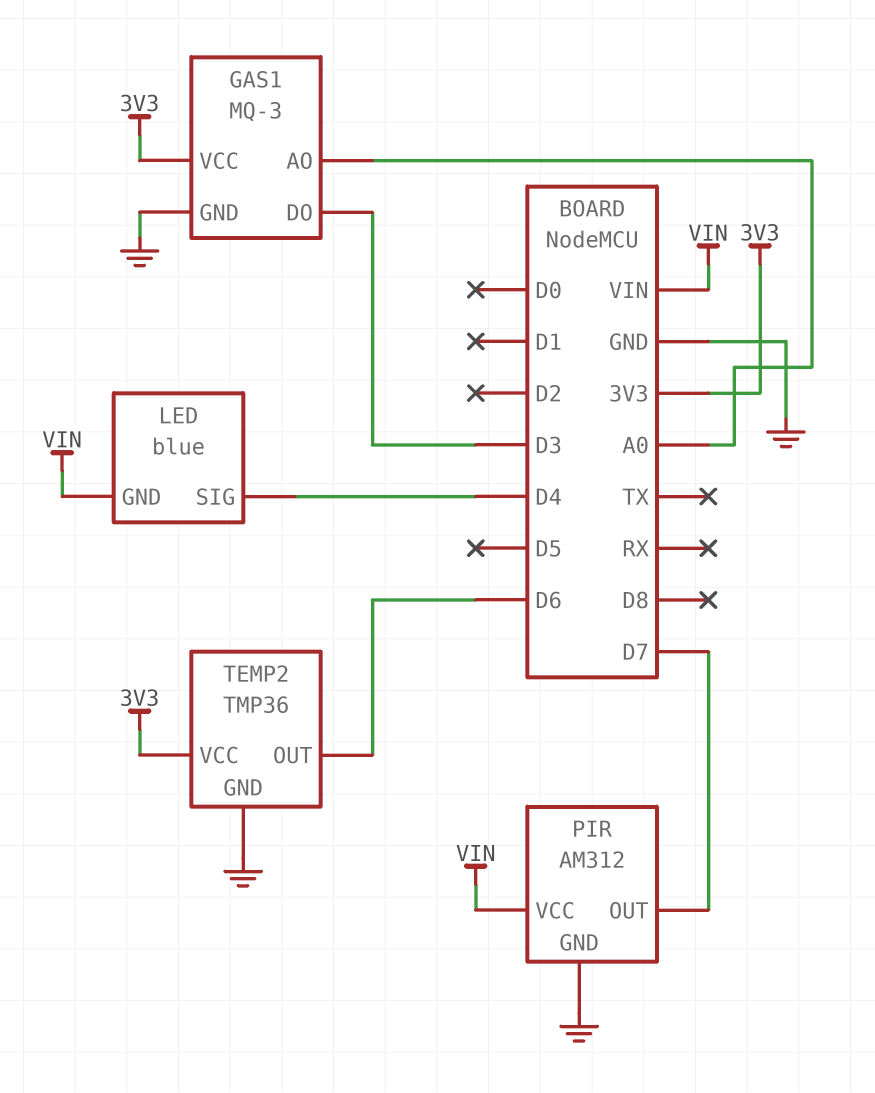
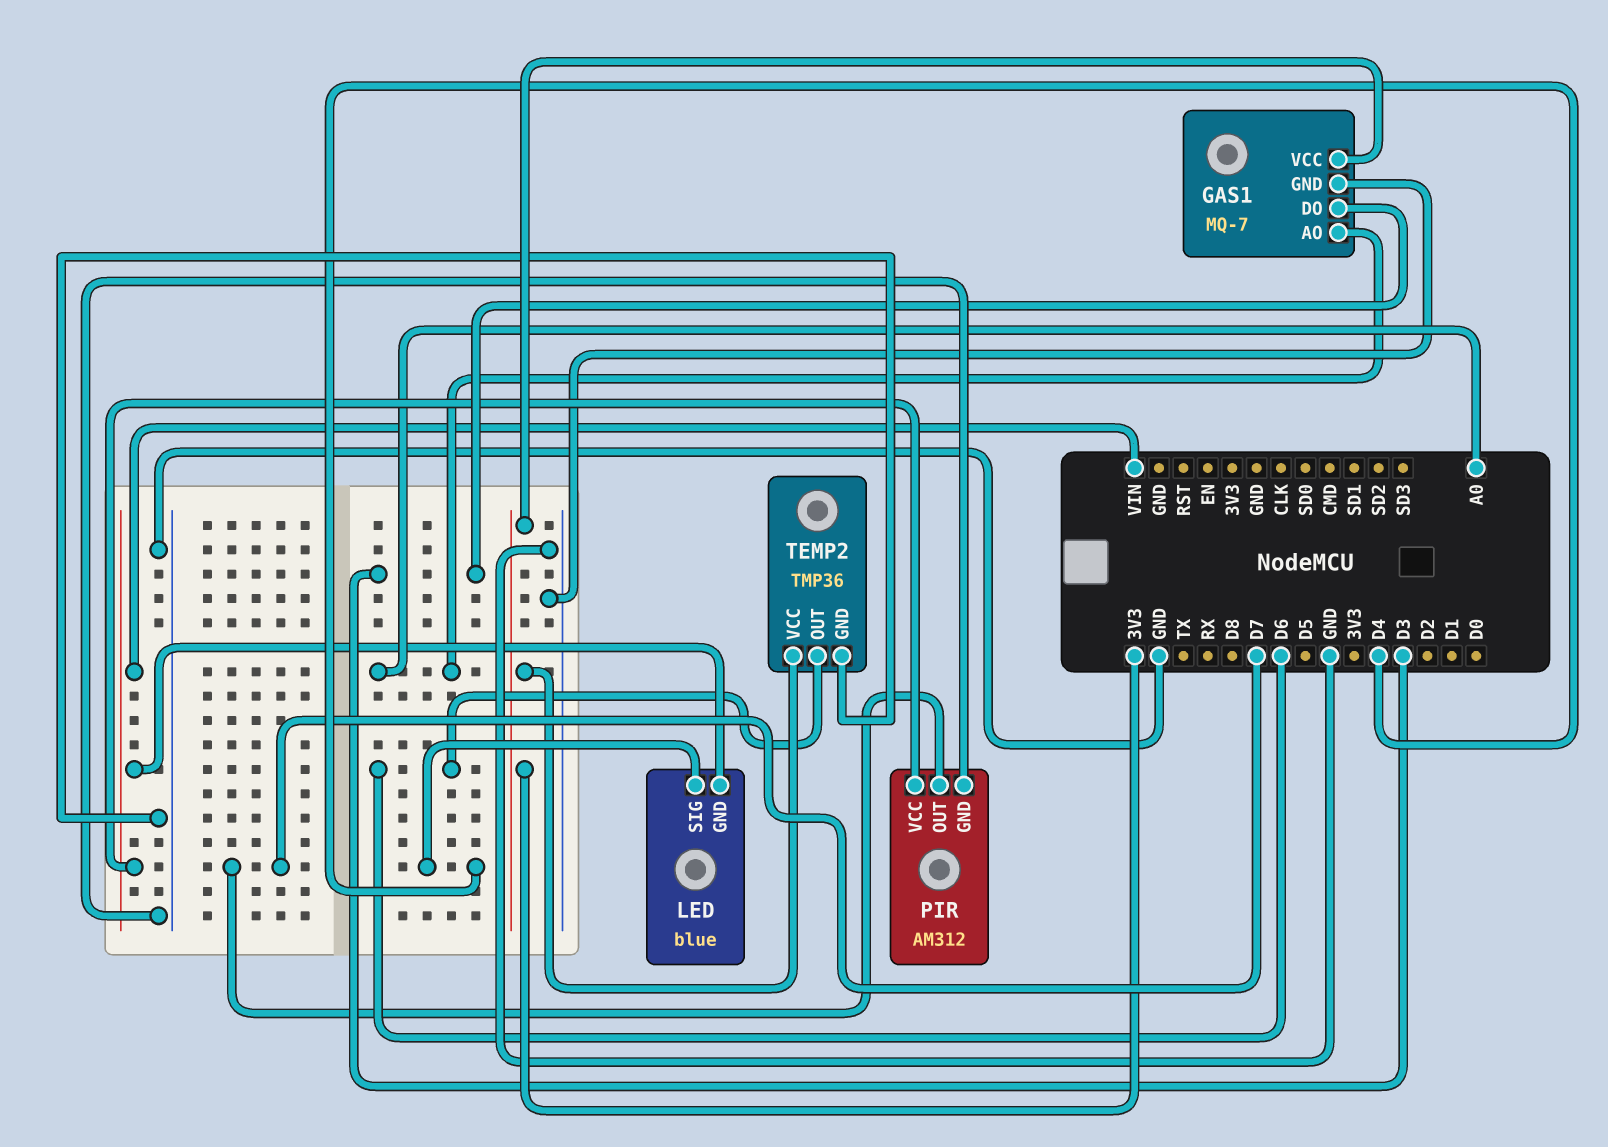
GAS1: MQ-3 -> MQ-7

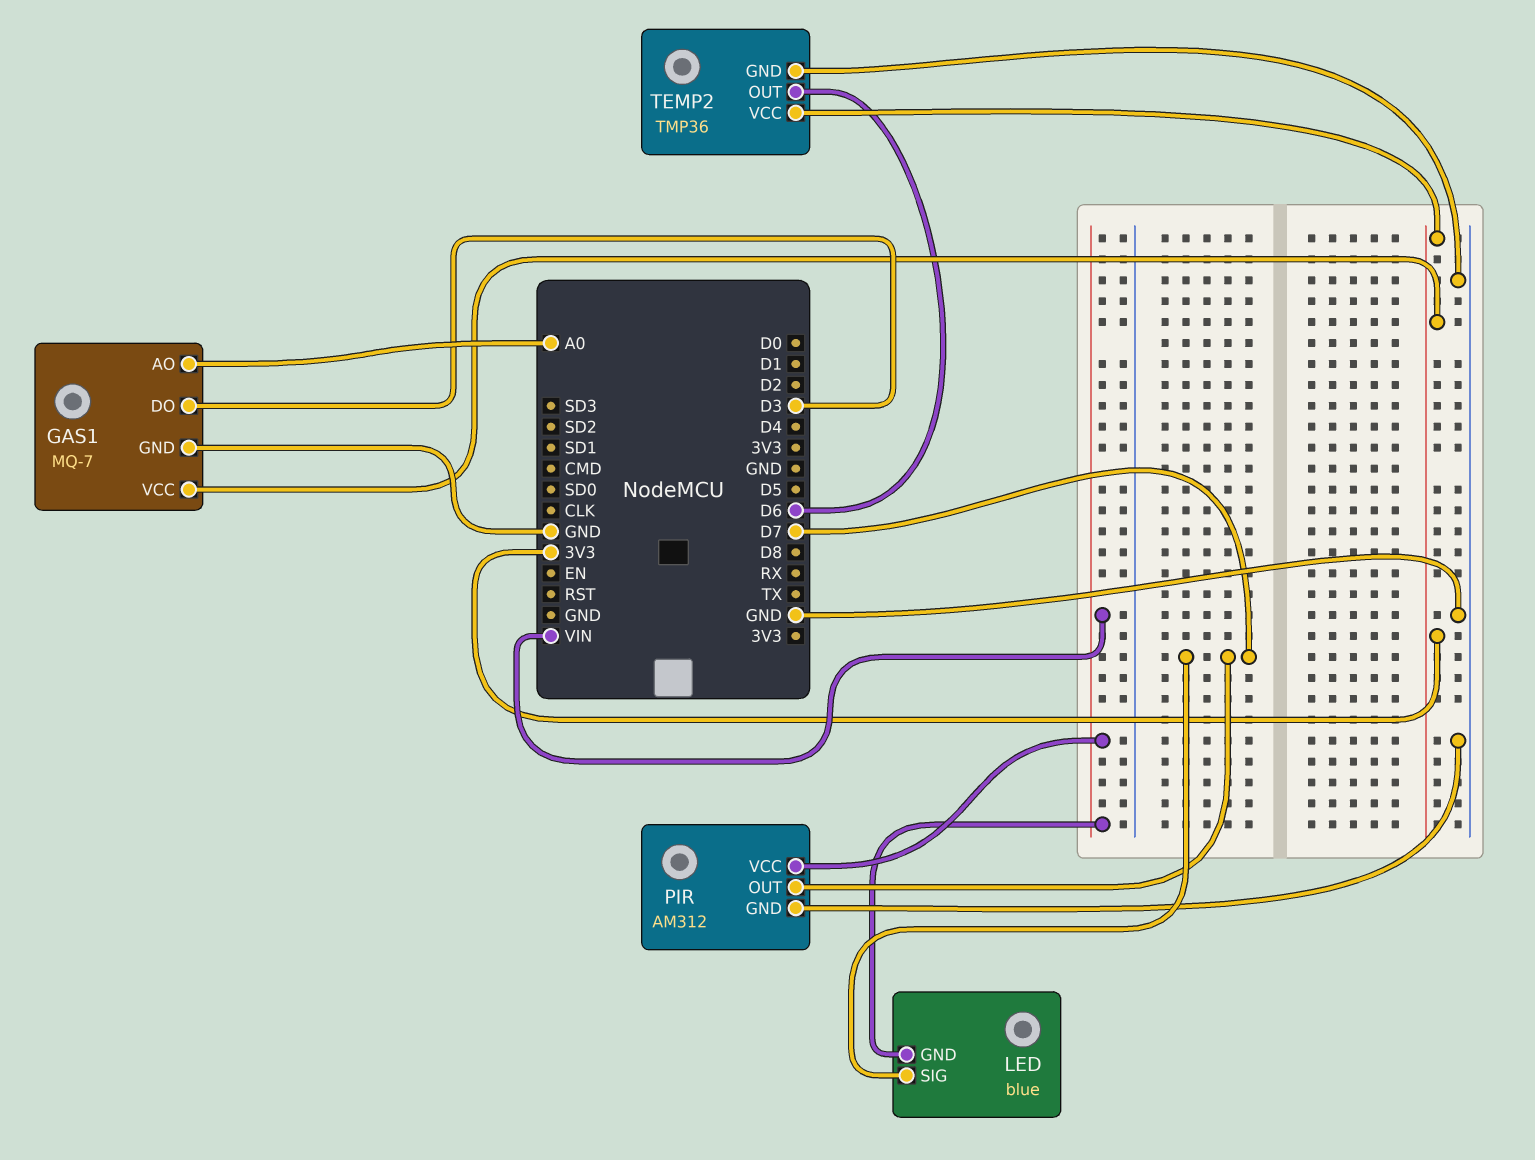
LED pin SIG: D4 -> D7

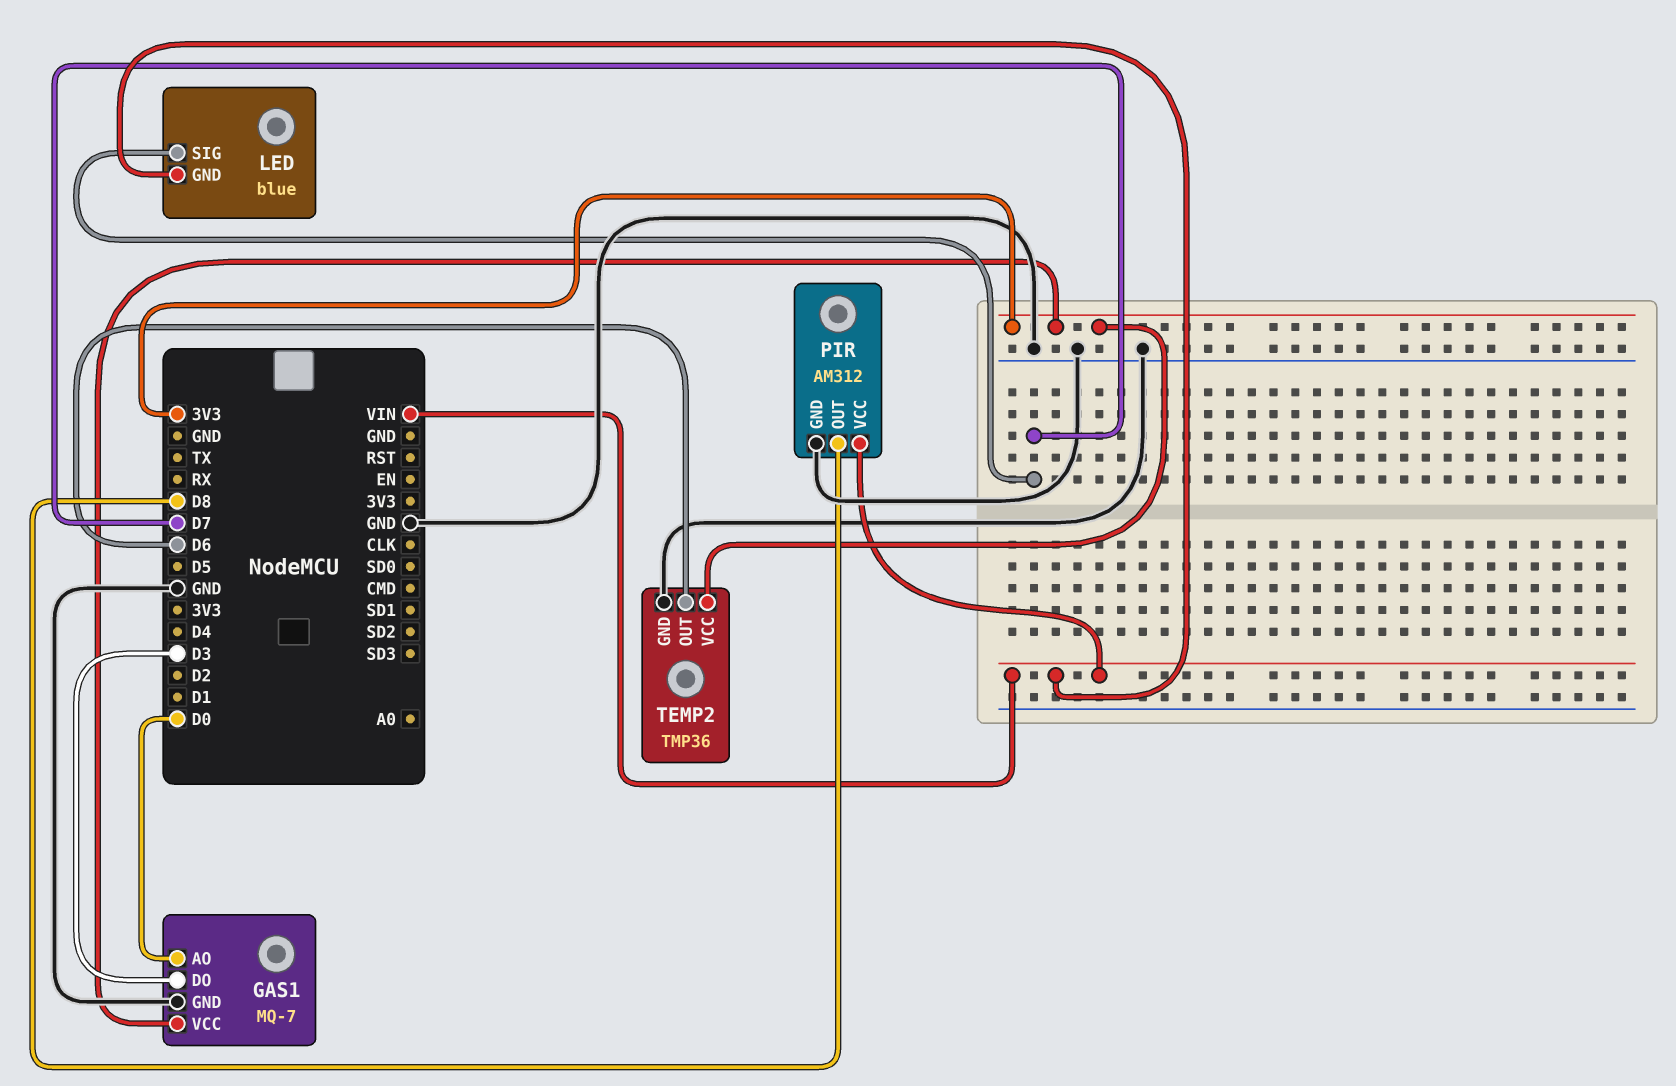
GAS1 pin AO: A0 -> D0
PIR pin OUT: D7 -> D8

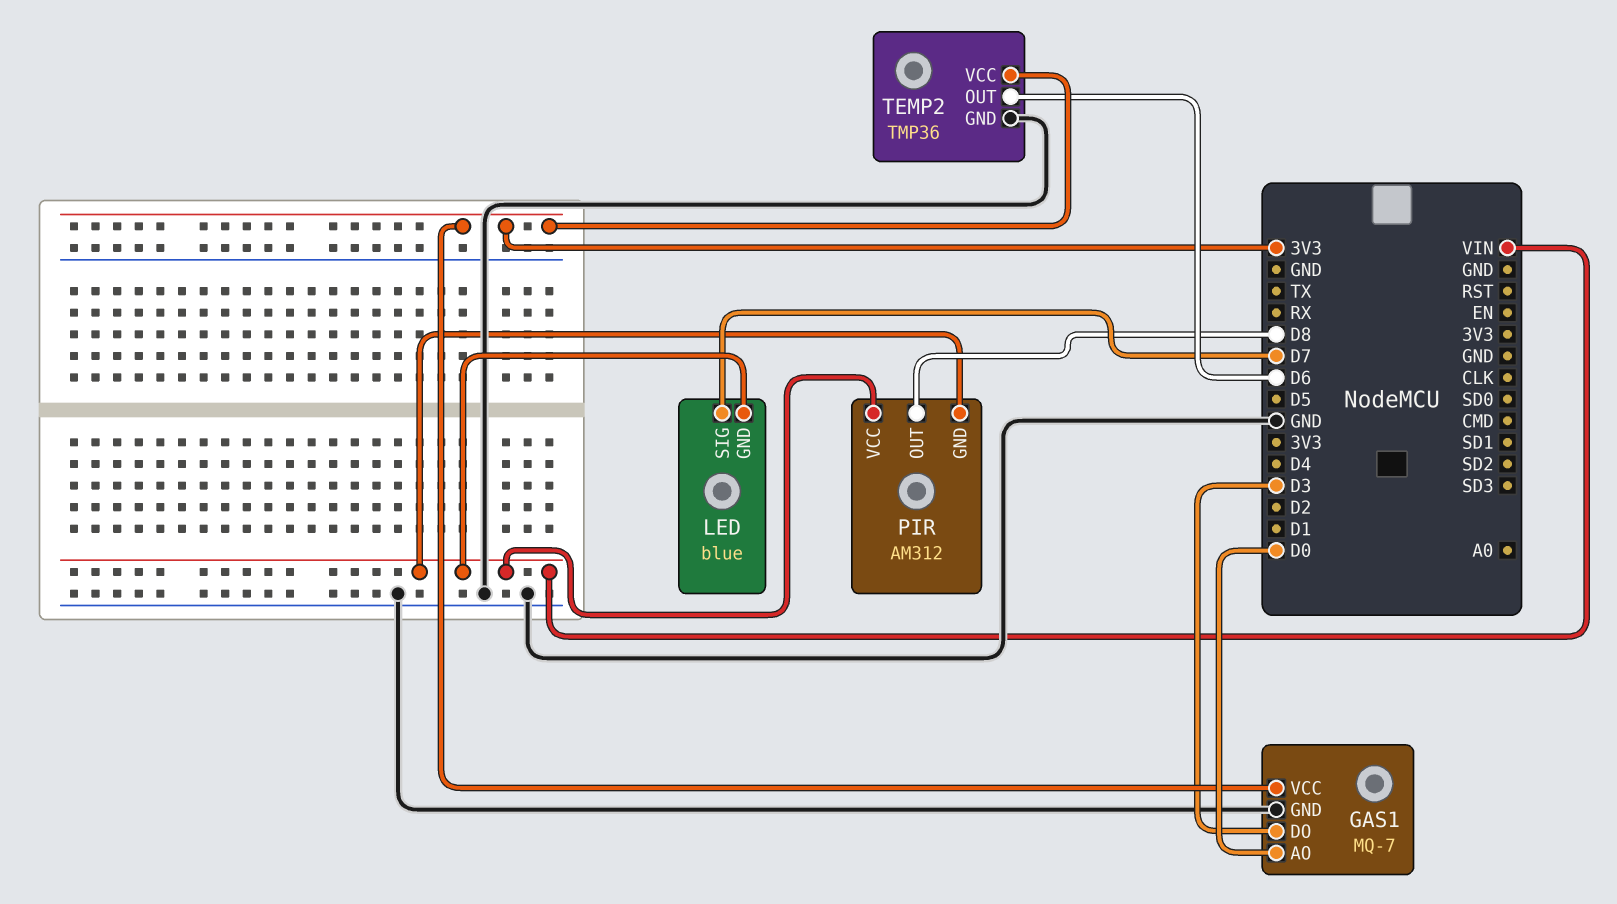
PIR pin GND: GND -> VIN

